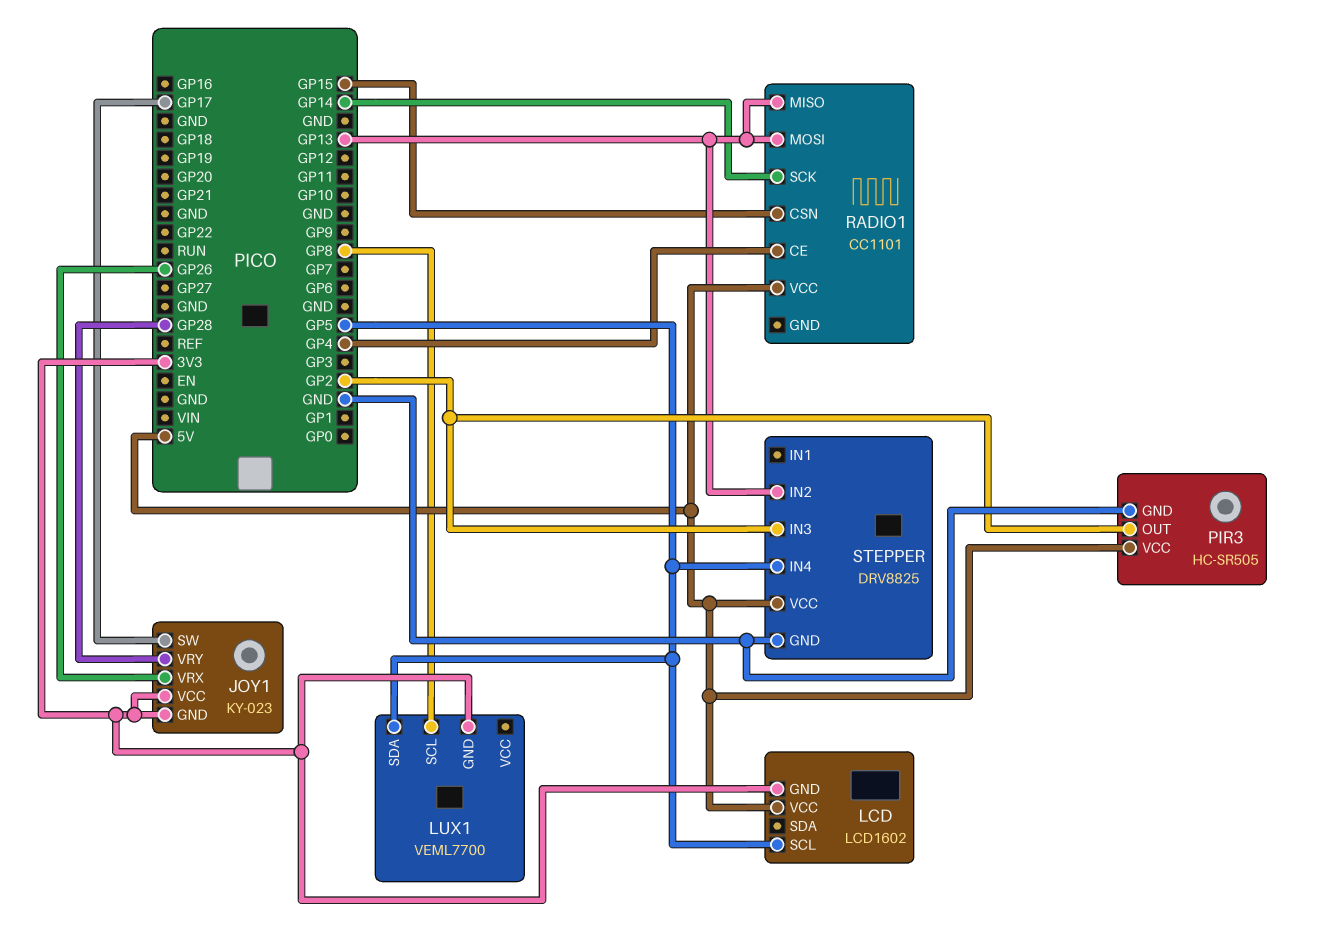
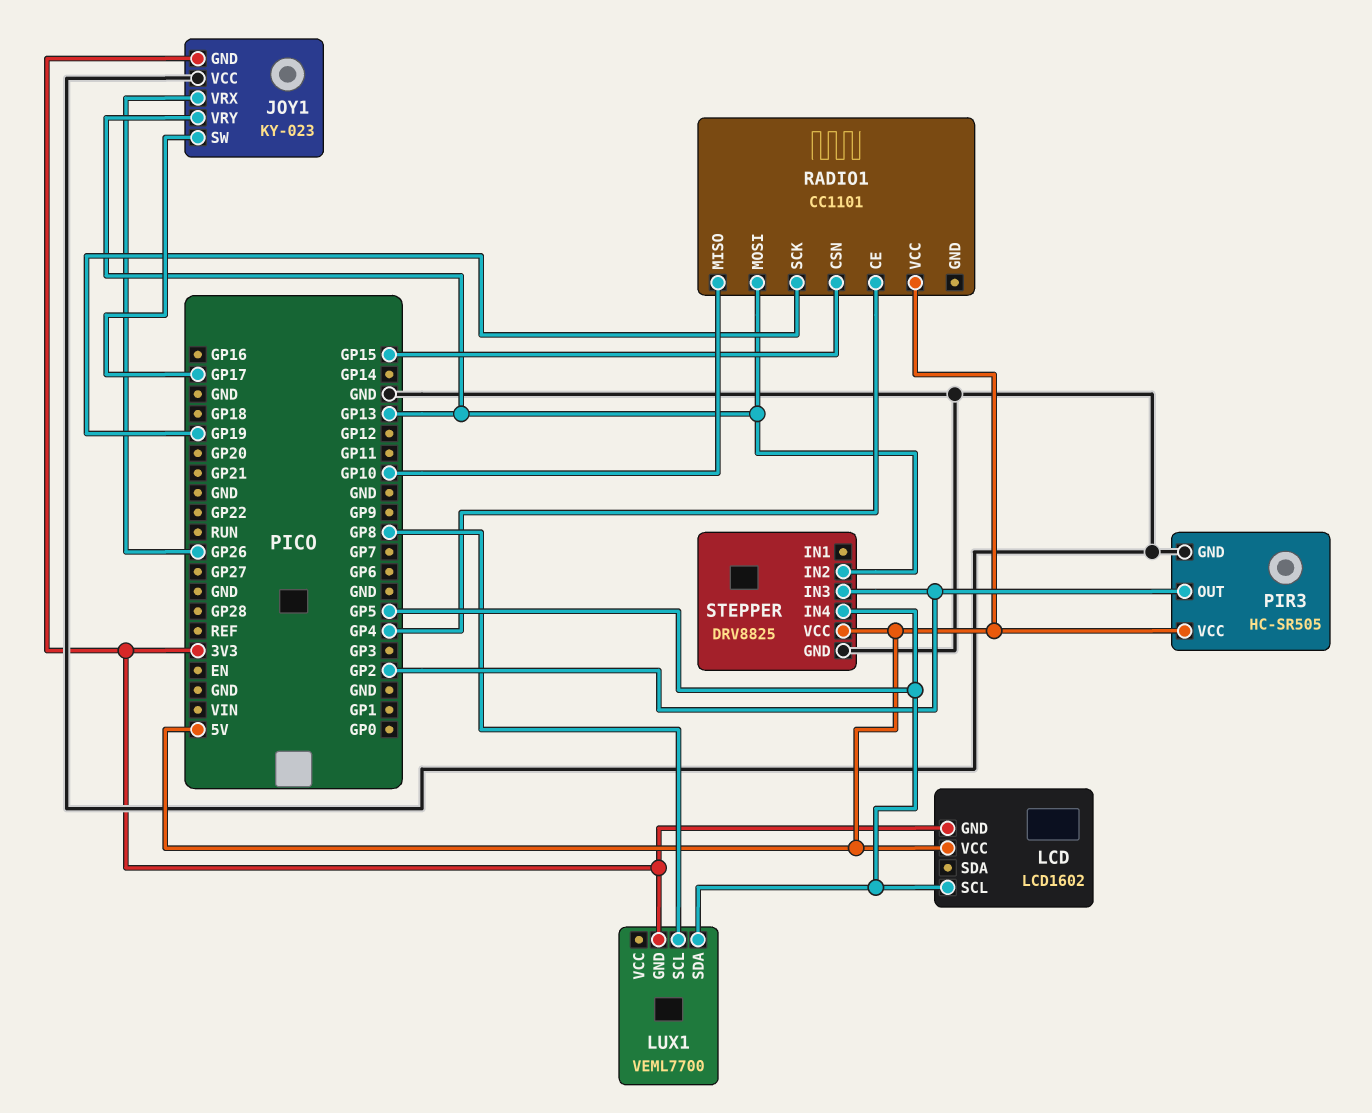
JOY1 pin VCC: 3V3 -> GND
JOY1 pin VRY: GP28 -> GP13
RADIO1 pin MISO: GP13 -> GP10
RADIO1 pin SCK: GP14 -> GP19

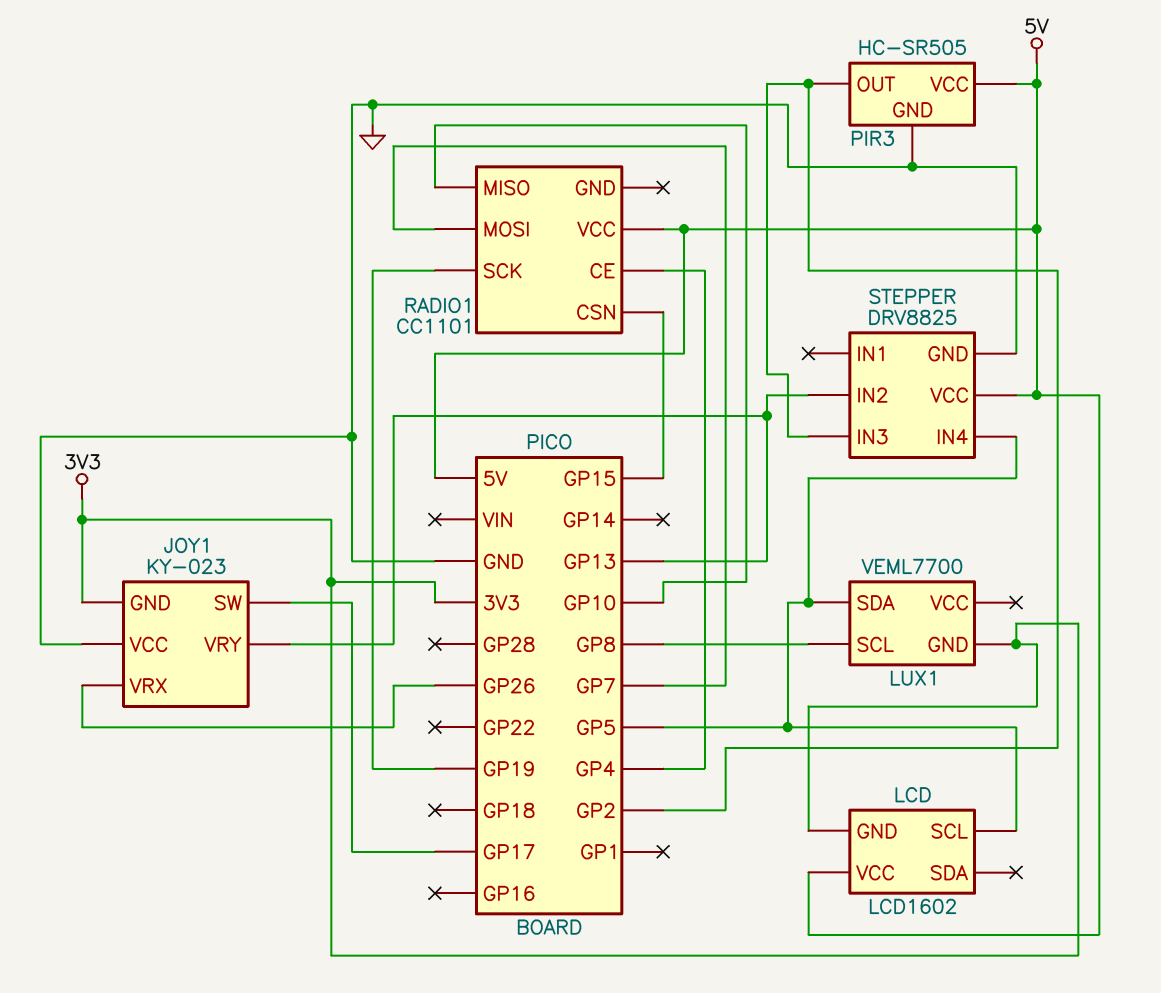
RADIO1 pin MOSI: GP13 -> GP7

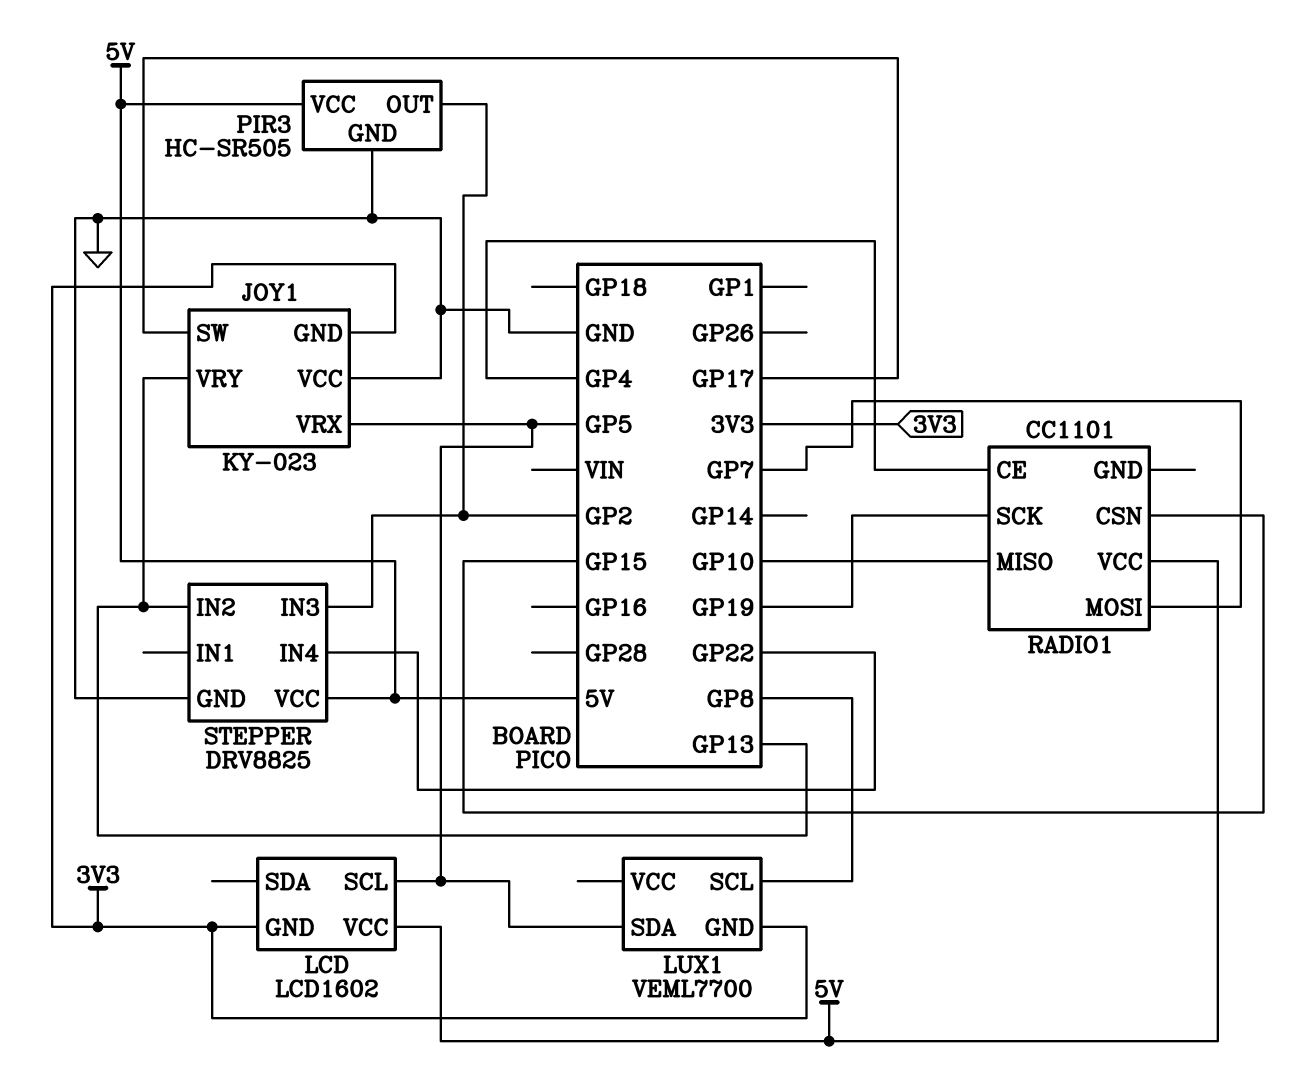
JOY1 pin VRX: GP26 -> GP5
STEPPER pin IN4: GP5 -> GP22

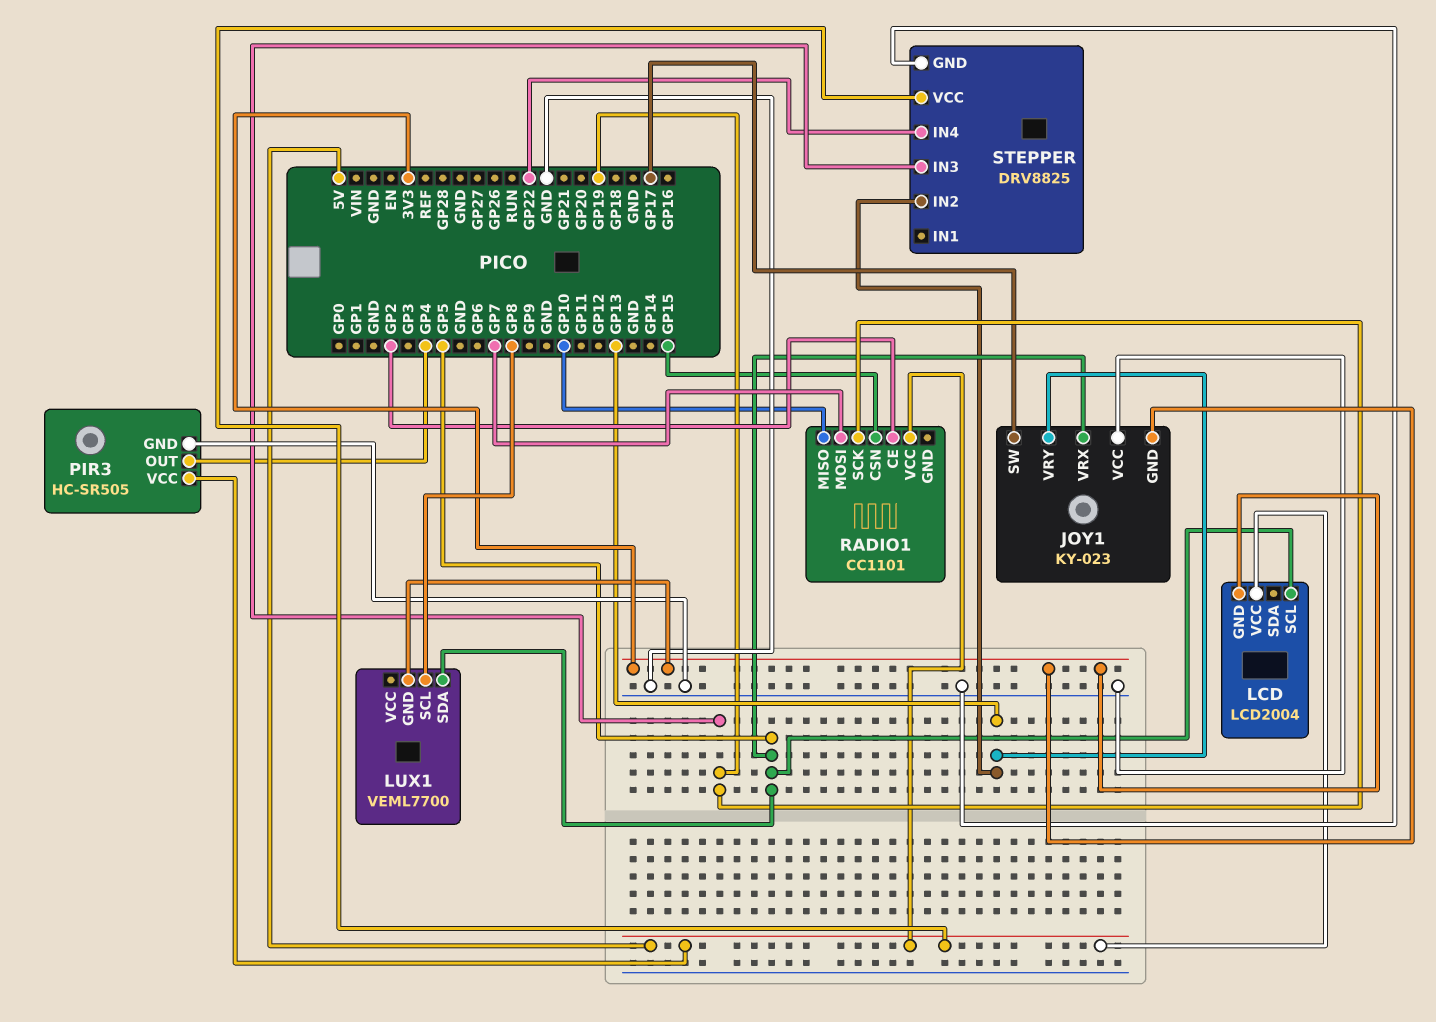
LCD: LCD1602 -> LCD2004
PIR3 pin OUT: GP2 -> GP4
RADIO1 pin CE: GP4 -> GP2
STEPPER pin IN3: GP2 -> GP19

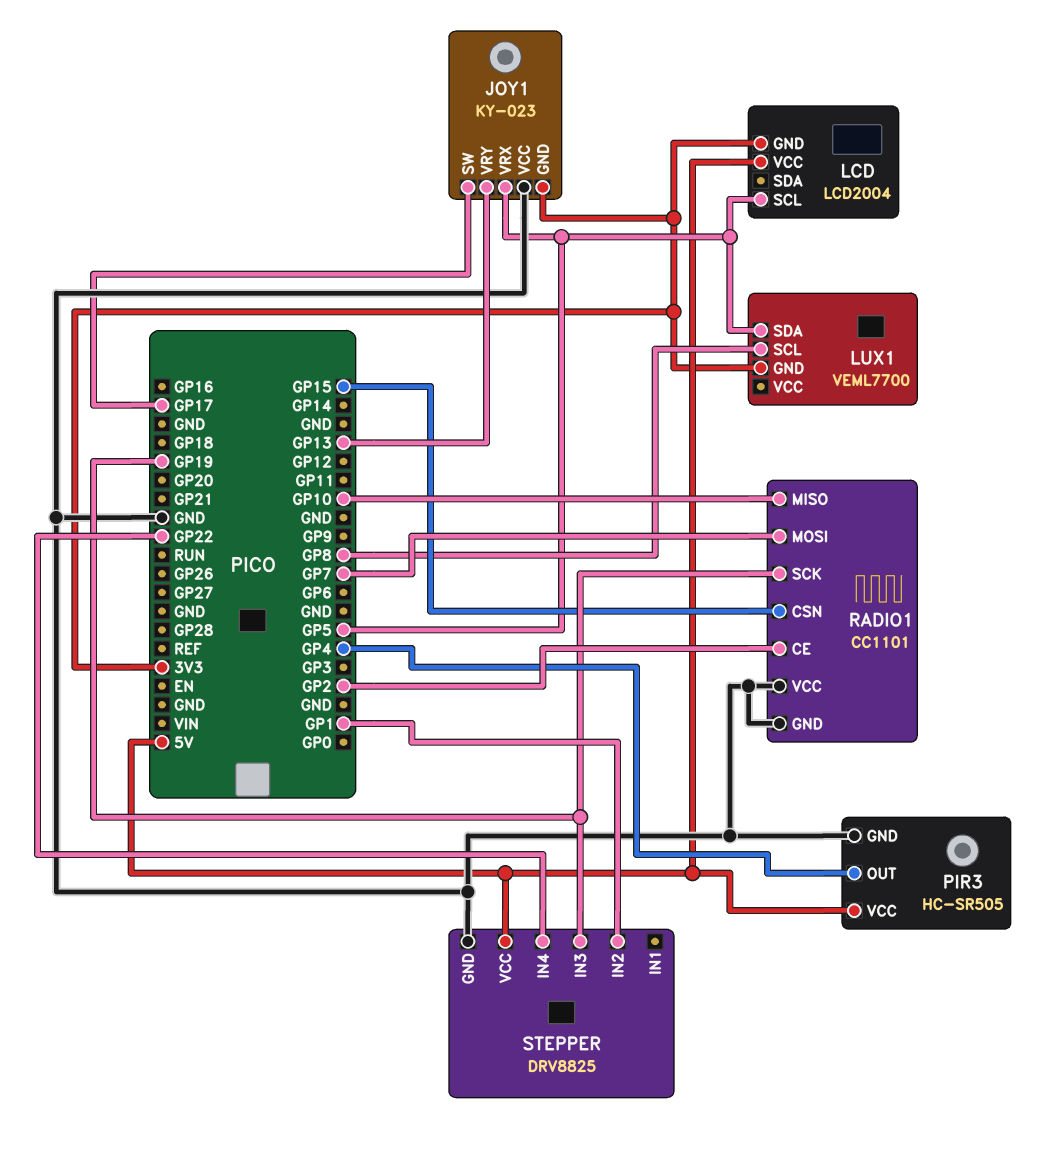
RADIO1 pin GND: none -> GND
RADIO1 pin VCC: 5V -> GND
STEPPER pin IN2: GP13 -> GP1

